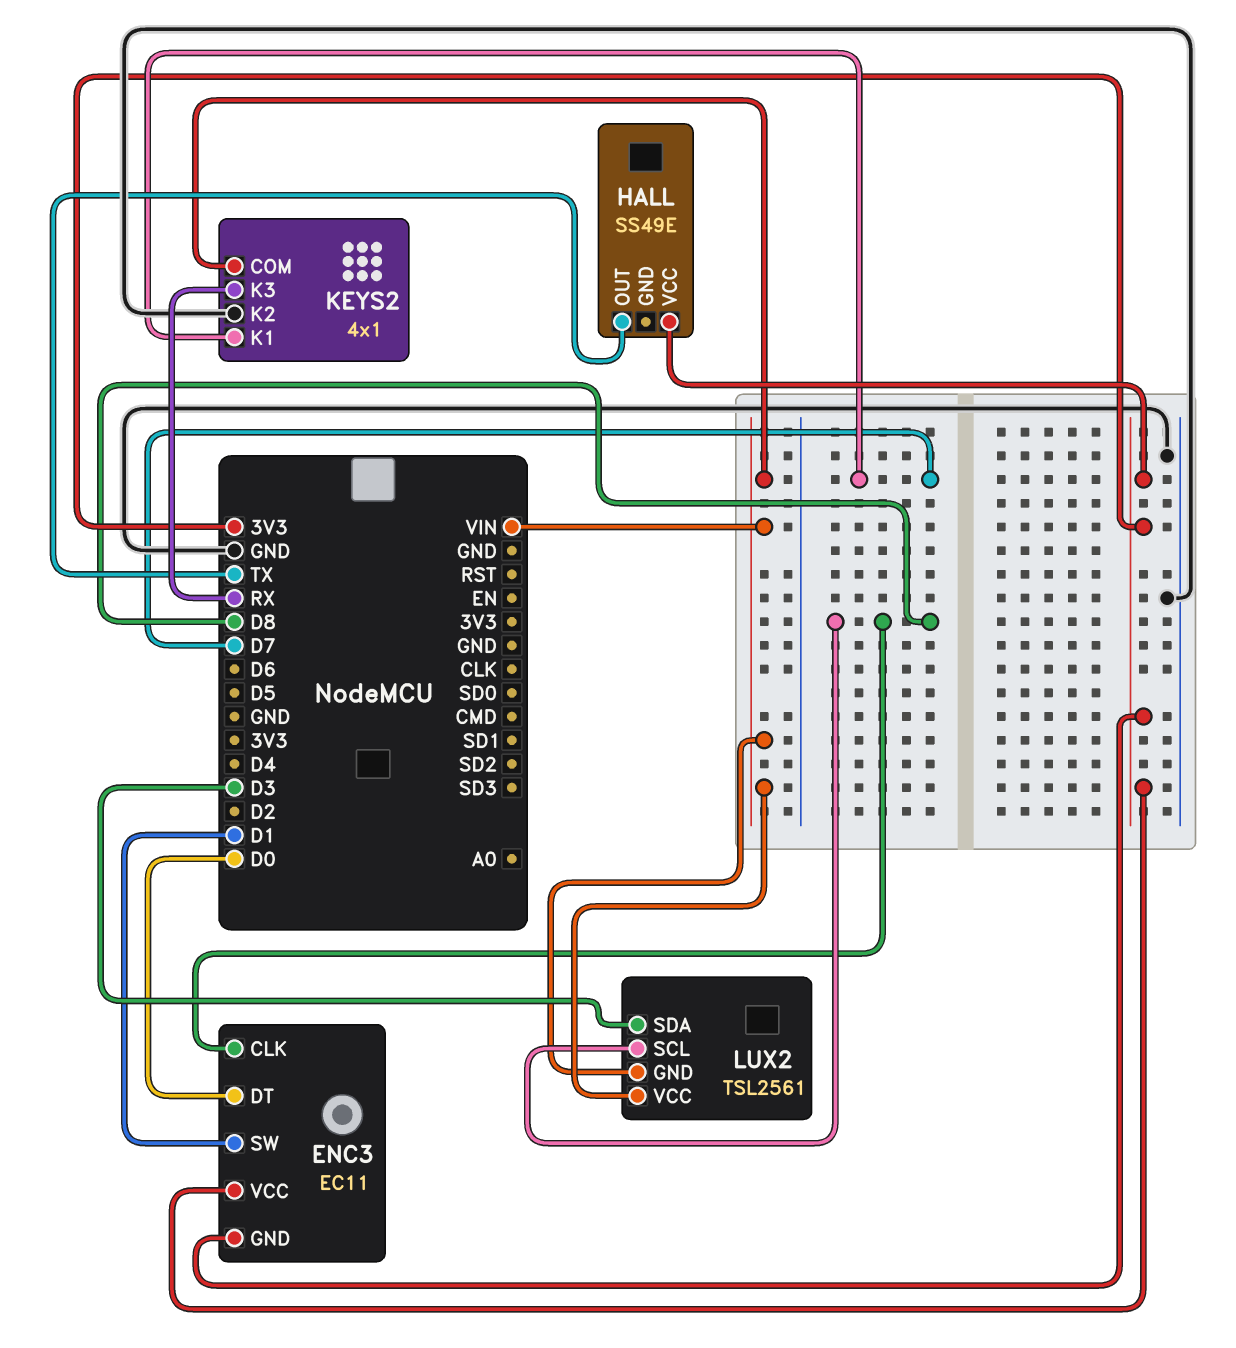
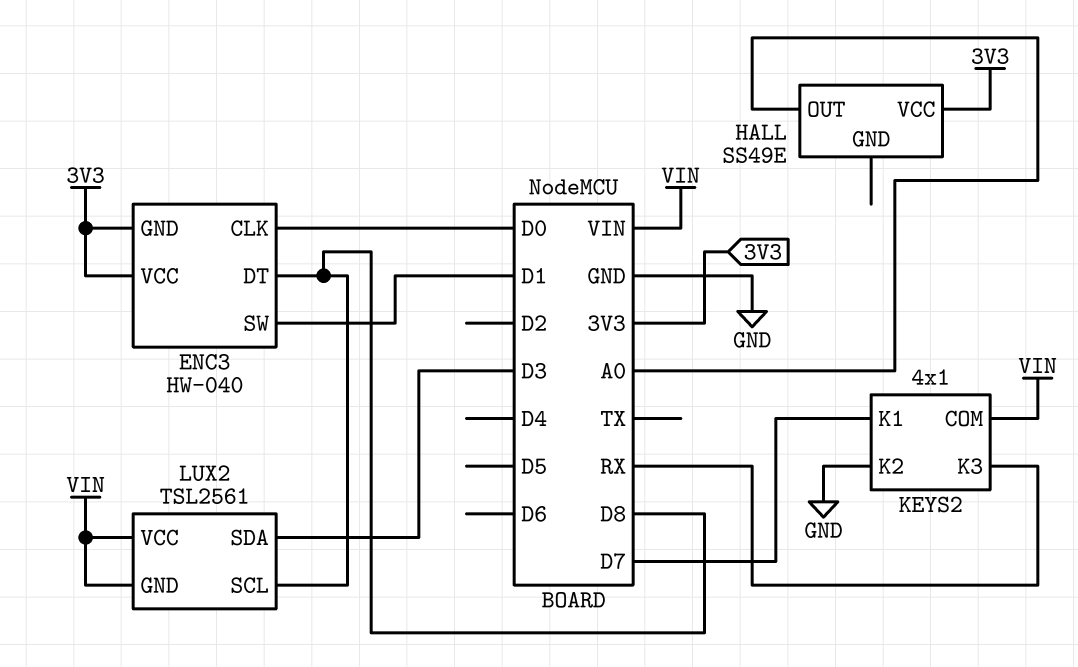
ENC3: EC11 -> HW-040
ENC3 pin CLK: D8 -> D0
ENC3 pin DT: D0 -> D8
HALL pin OUT: TX -> A0

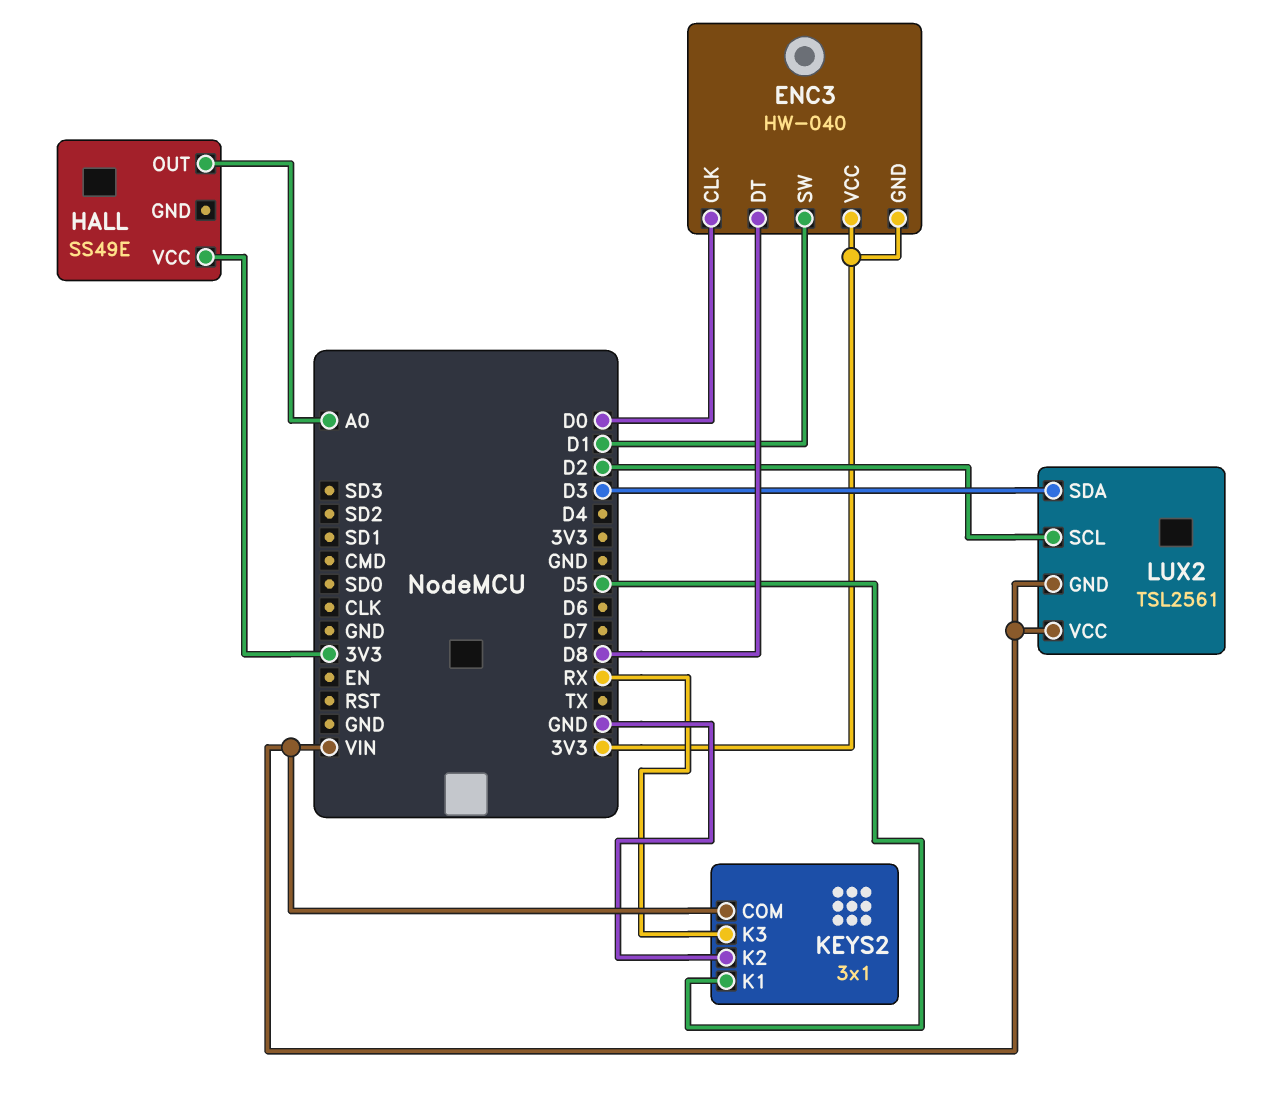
KEYS2: 4x1 -> 3x1
KEYS2 pin K1: D7 -> D5
LUX2 pin SCL: D8 -> D2

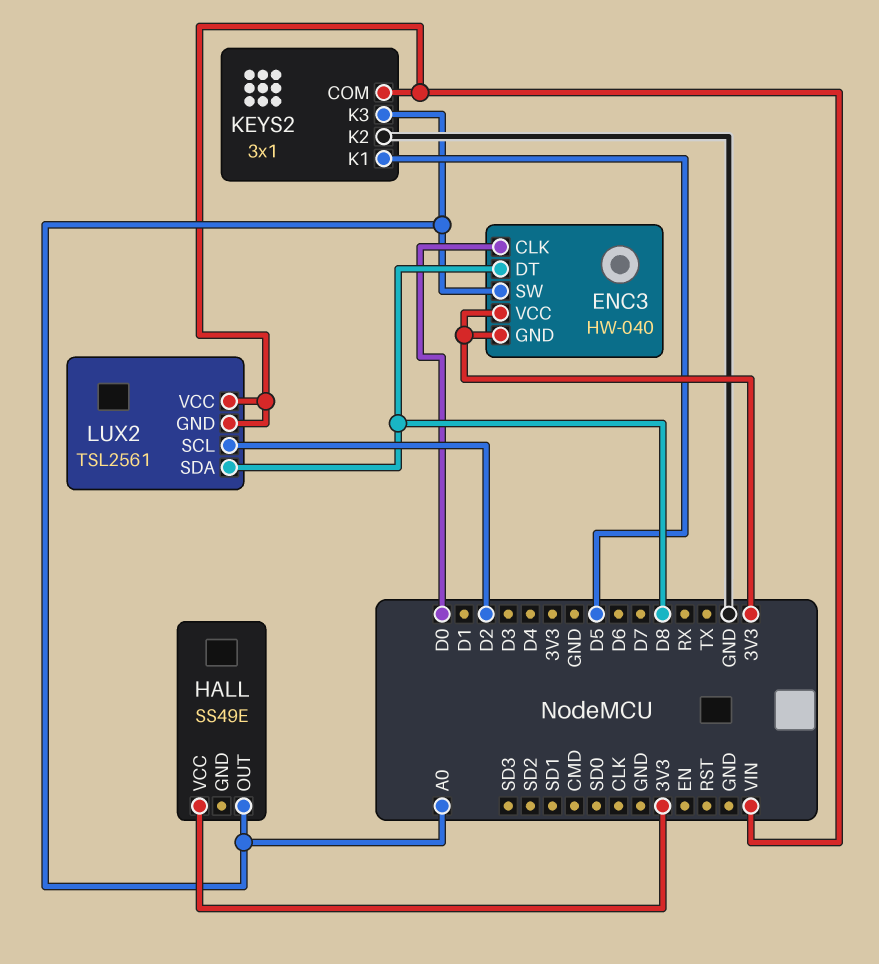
ENC3 pin SW: D1 -> A0
KEYS2 pin K3: RX -> A0
LUX2 pin SDA: D3 -> D8

